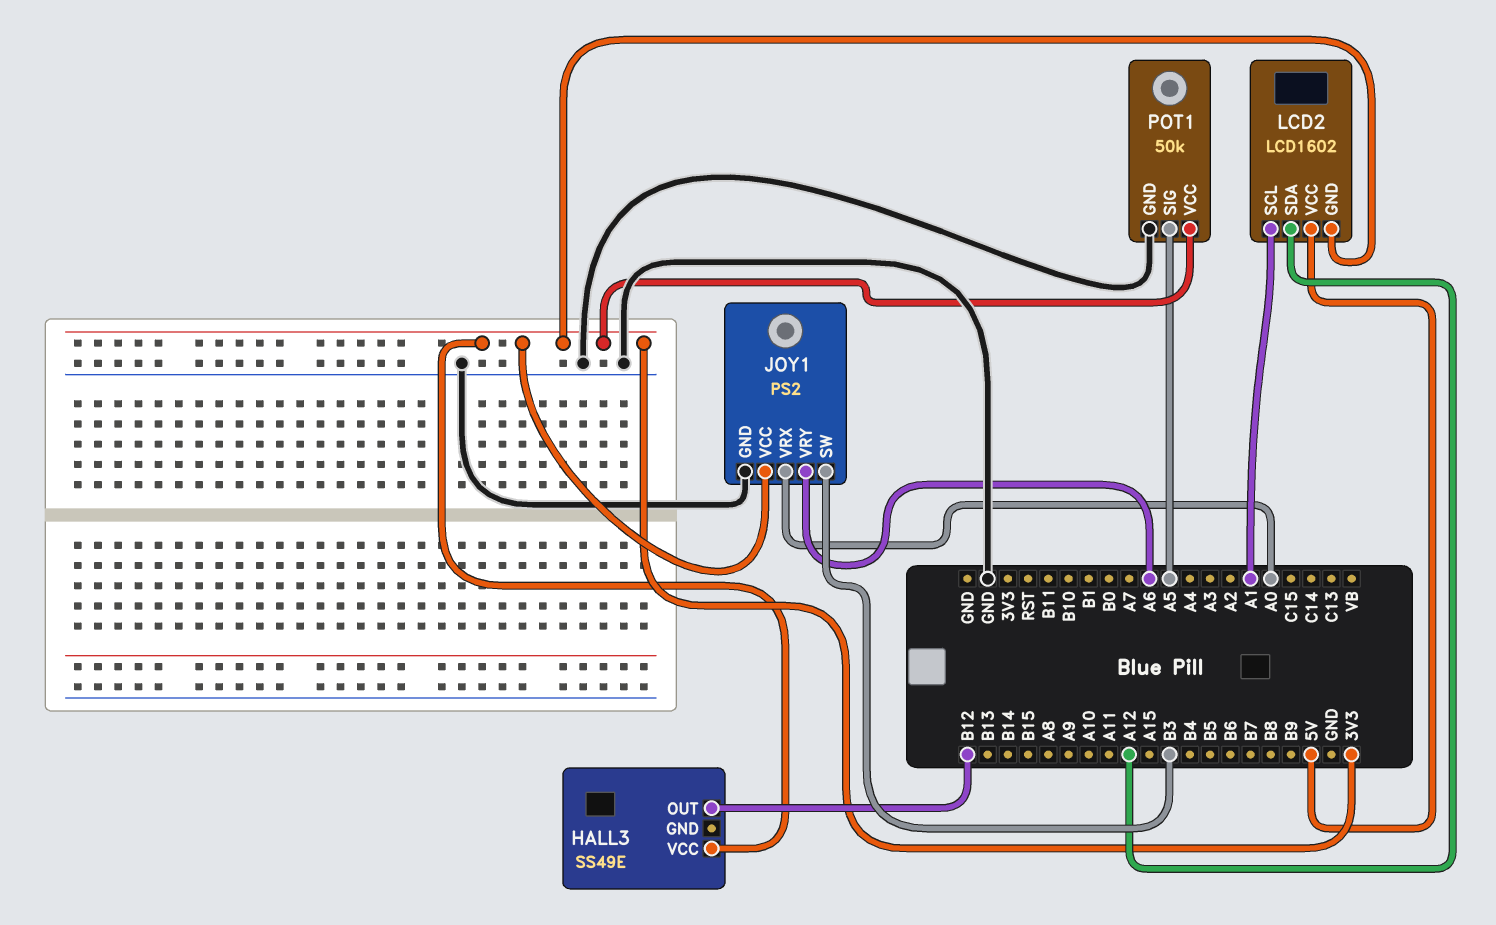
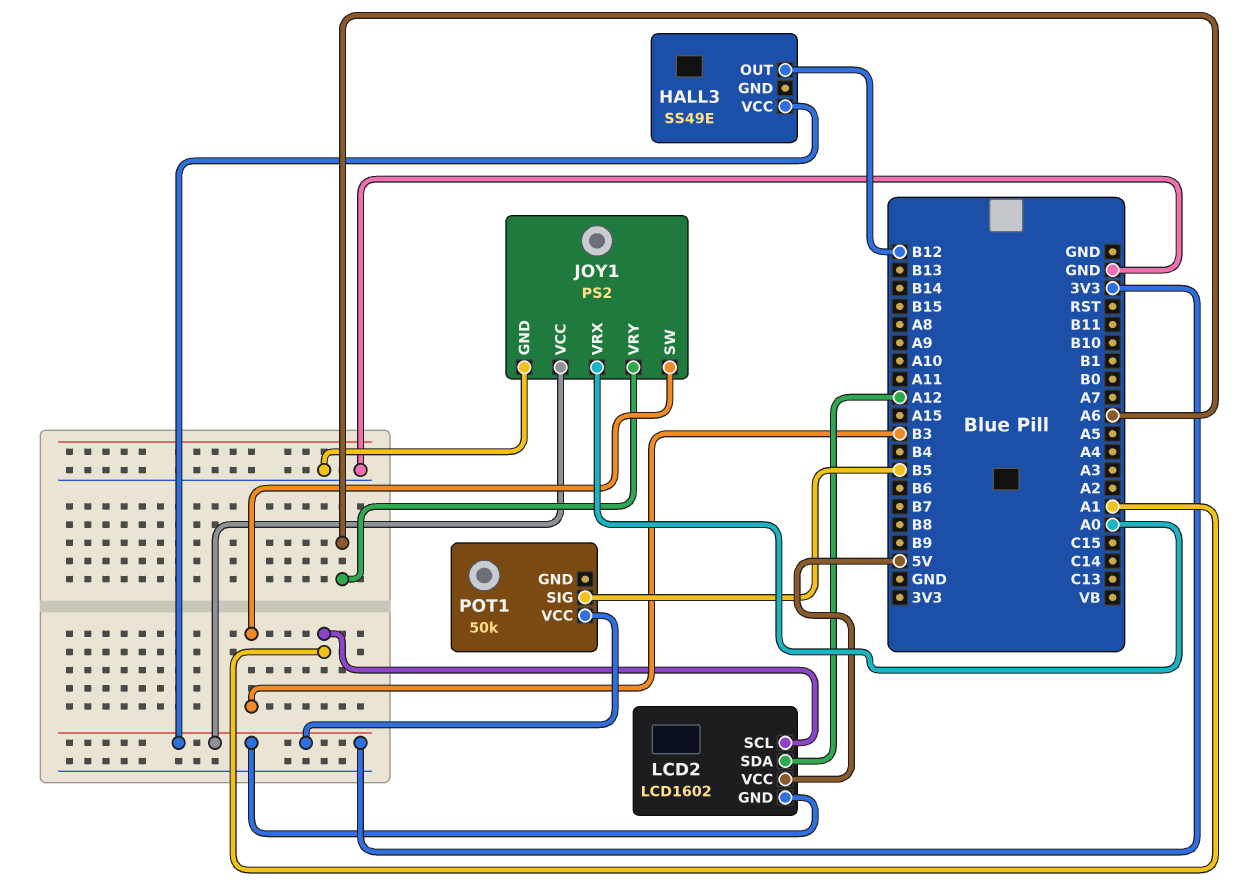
POT1 pin GND: GND -> none
POT1 pin SIG: A5 -> B5

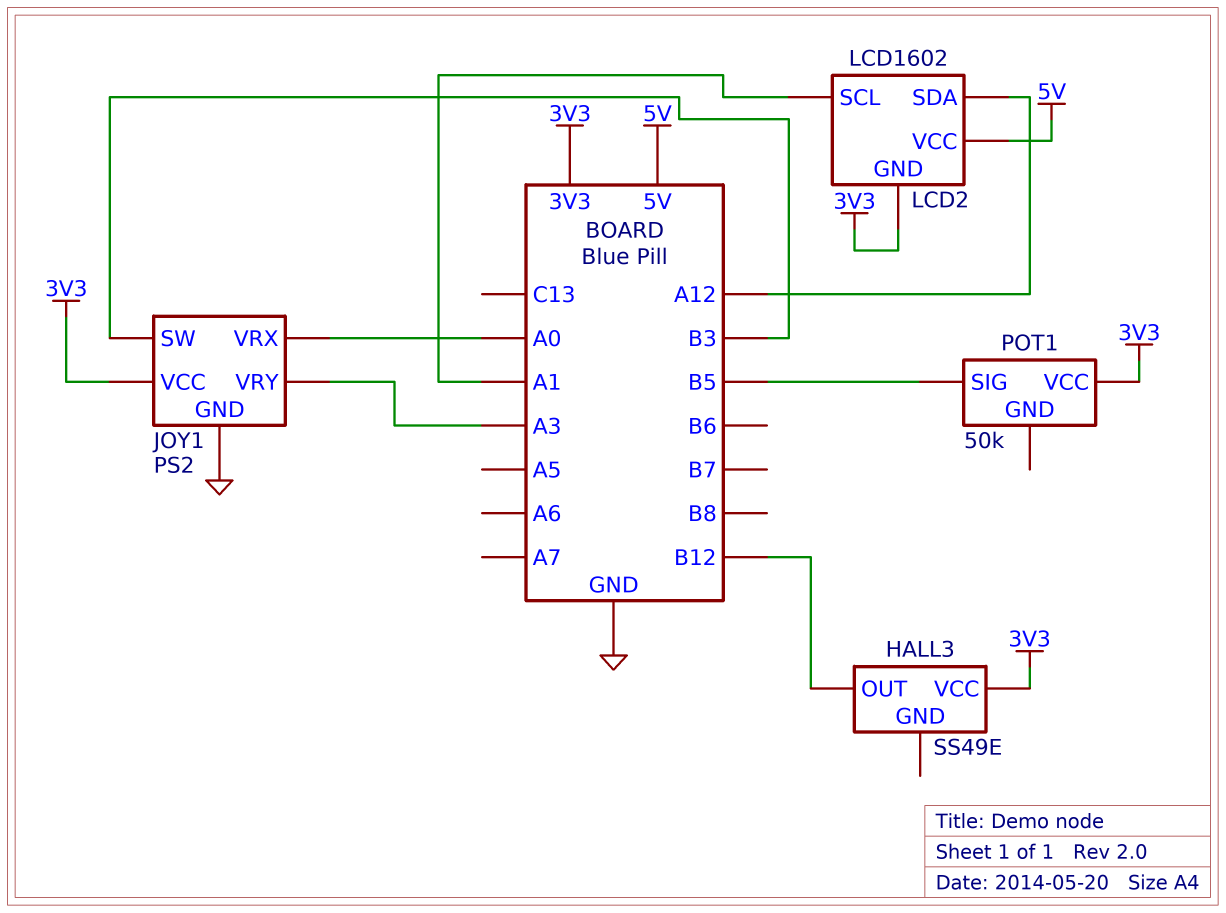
JOY1 pin VRY: A6 -> A3

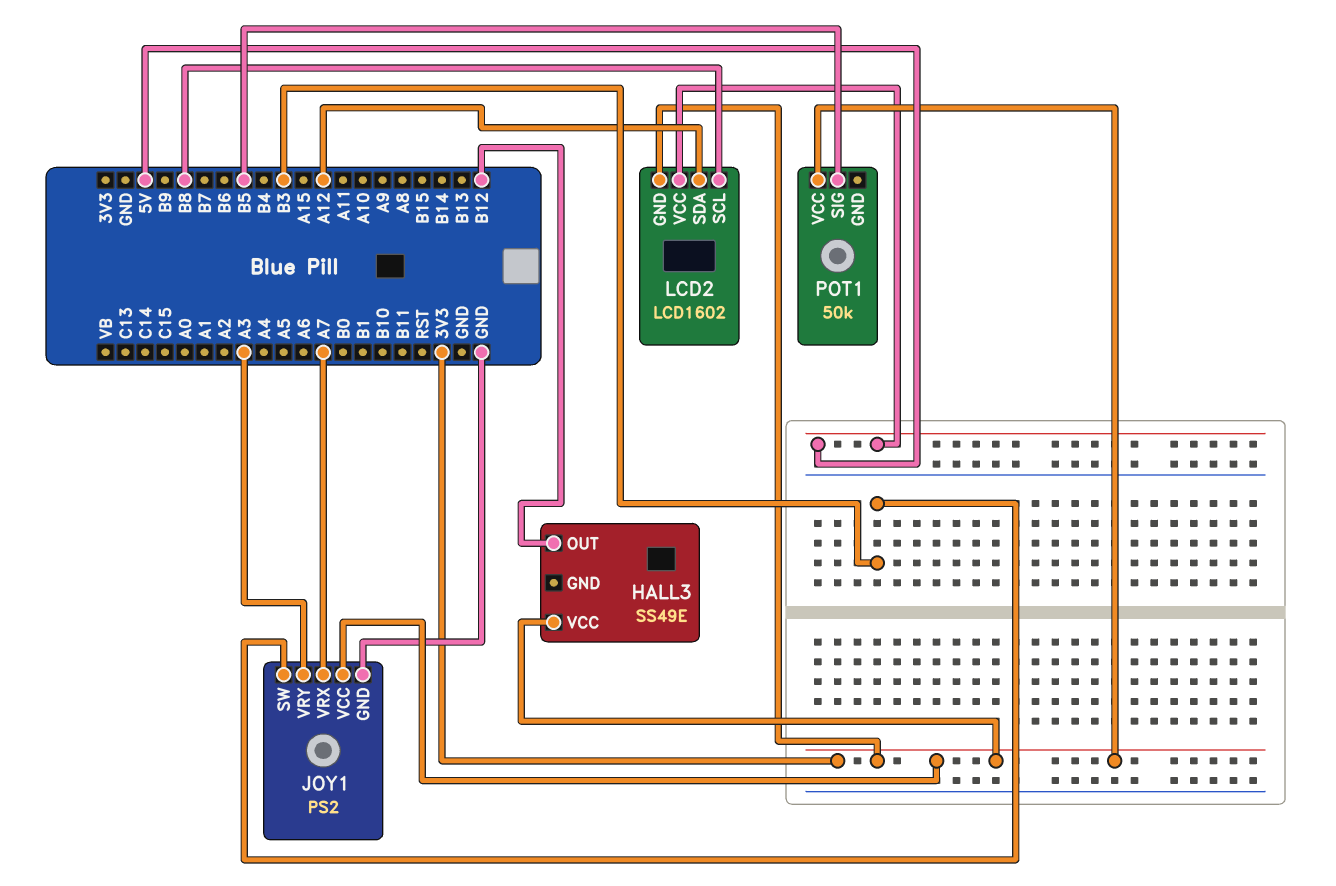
JOY1 pin VRX: A0 -> A7
LCD2 pin SCL: A1 -> B8

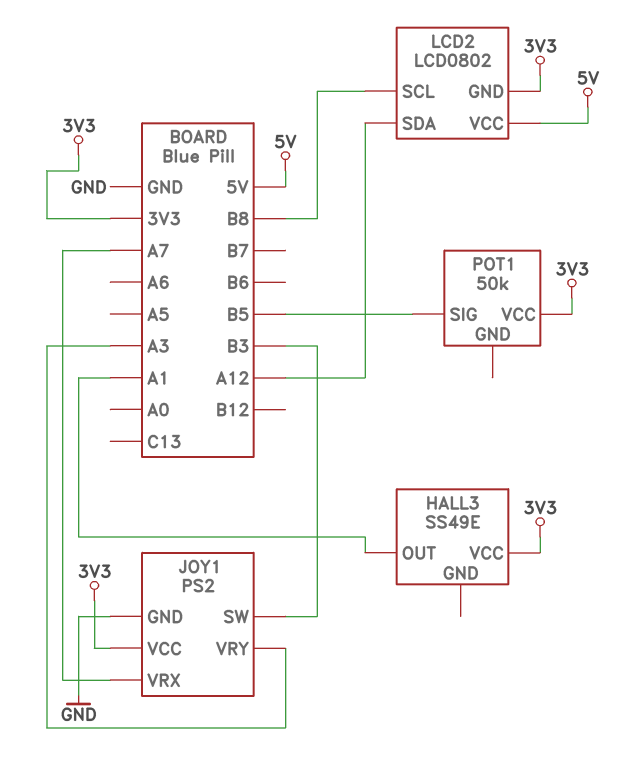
HALL3 pin OUT: B12 -> A1
LCD2: LCD1602 -> LCD0802

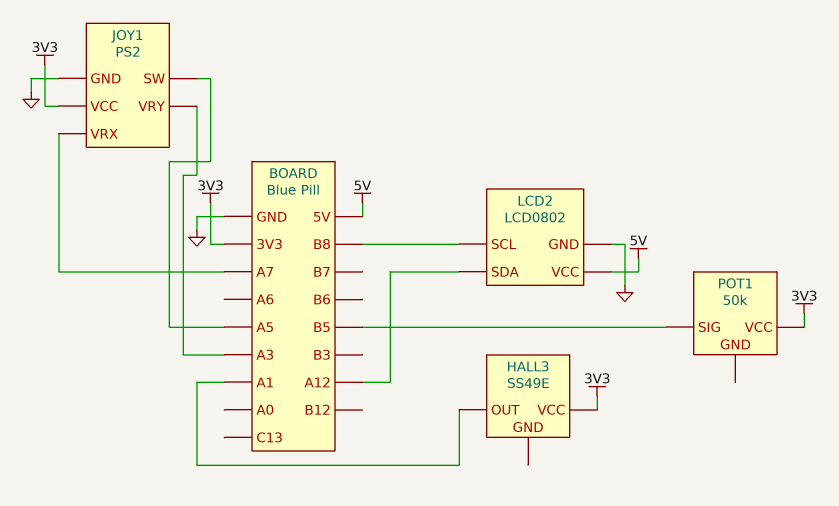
JOY1 pin SW: B3 -> A5
LCD2 pin GND: 3V3 -> GND

